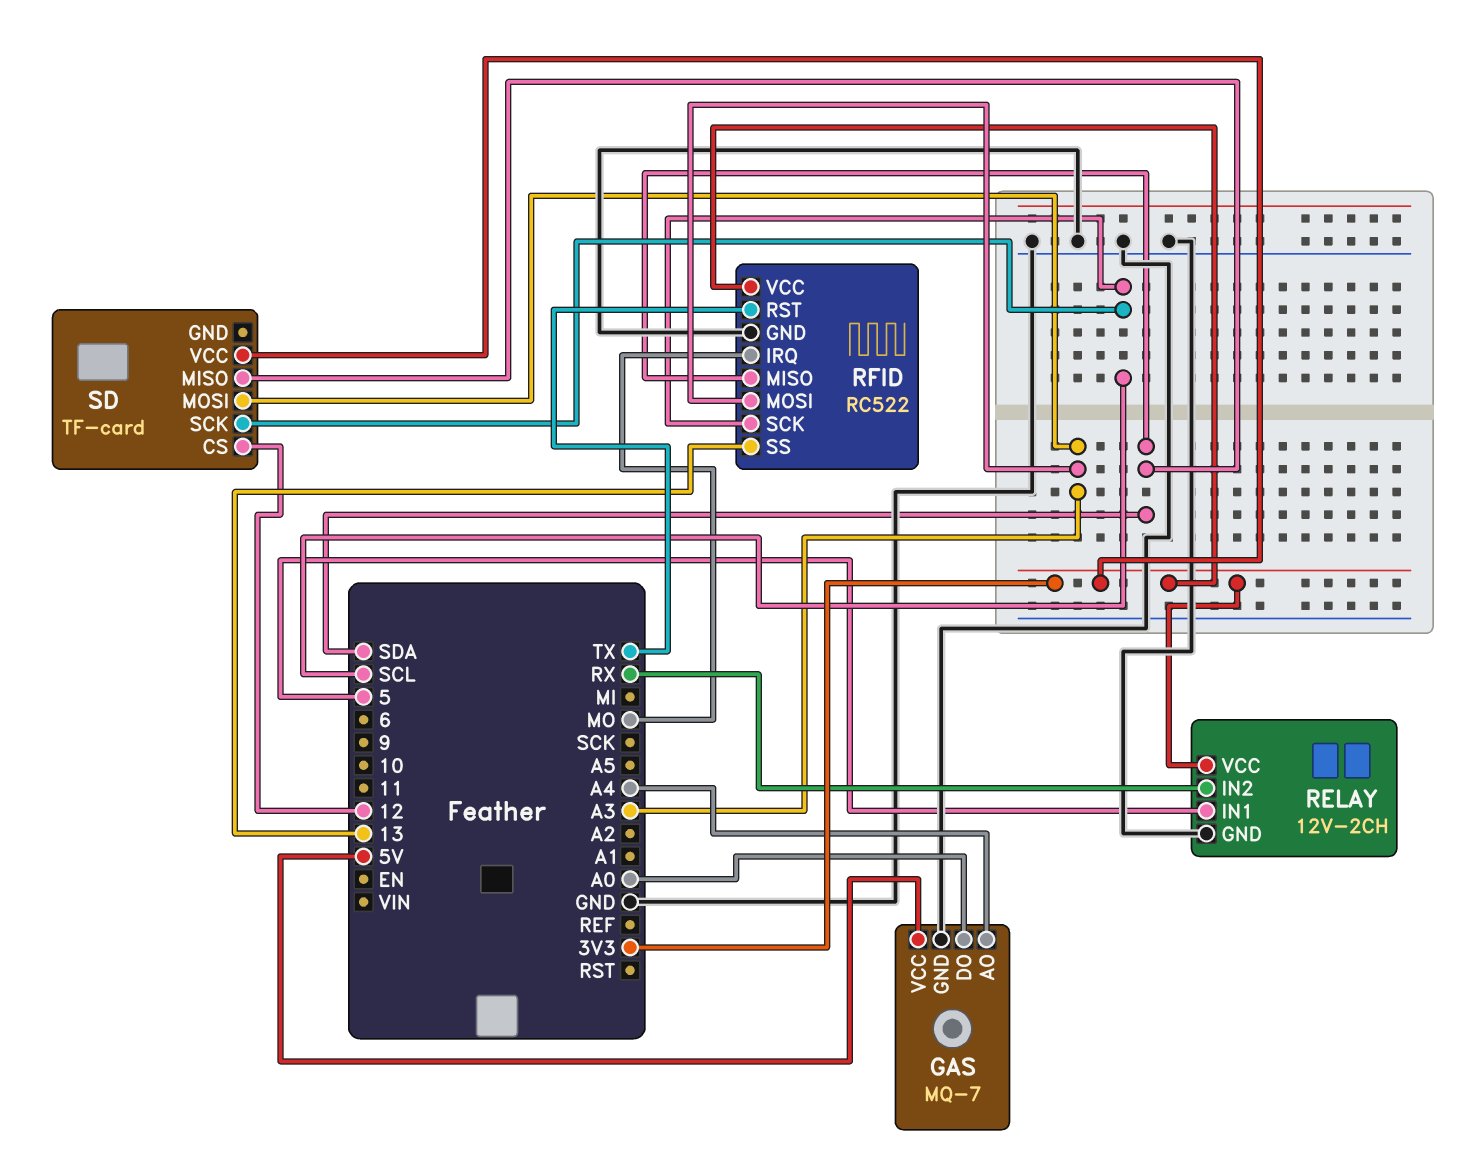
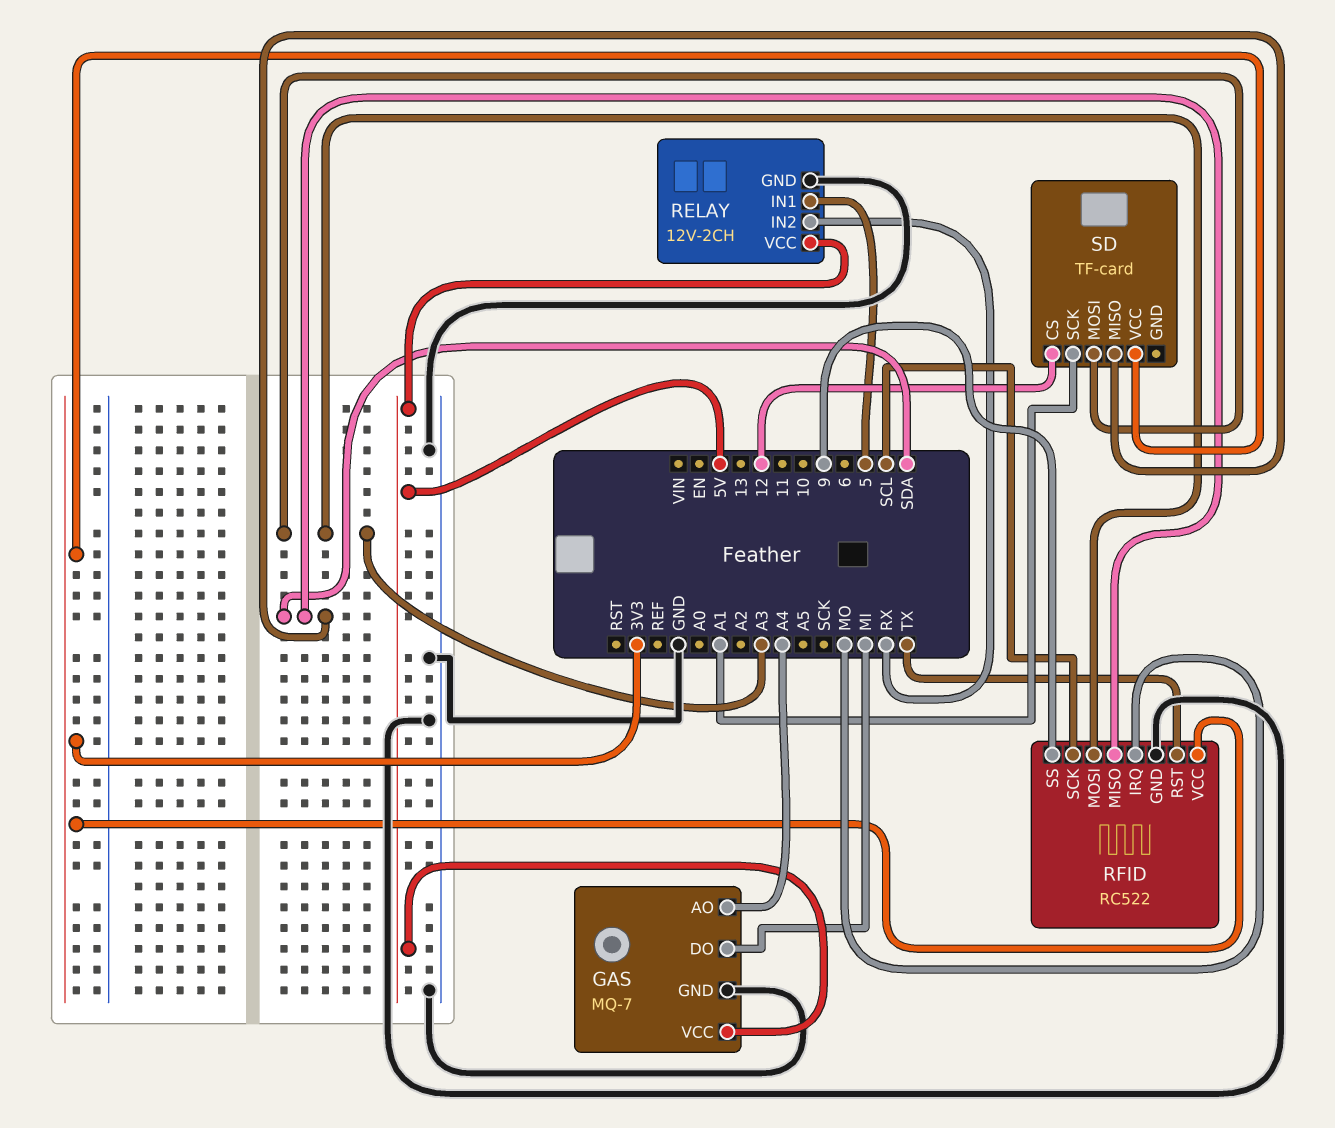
GAS pin DO: A0 -> MI
RELAY pin VCC: 3V3 -> 5V
RFID pin SS: 13 -> 9
SD pin SCK: SCL -> A1

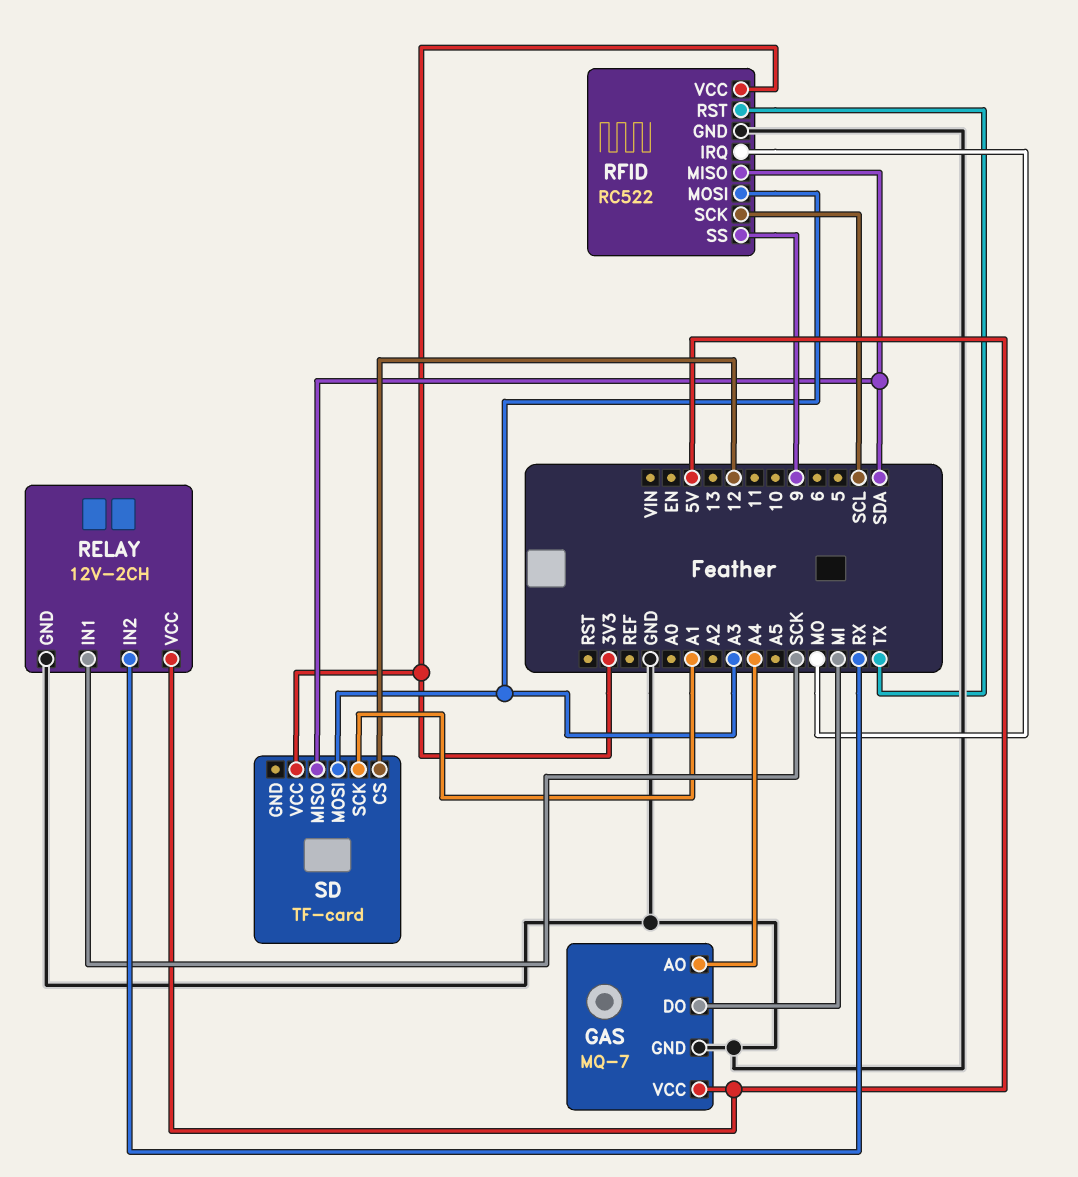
RELAY pin IN1: 5 -> SCK

